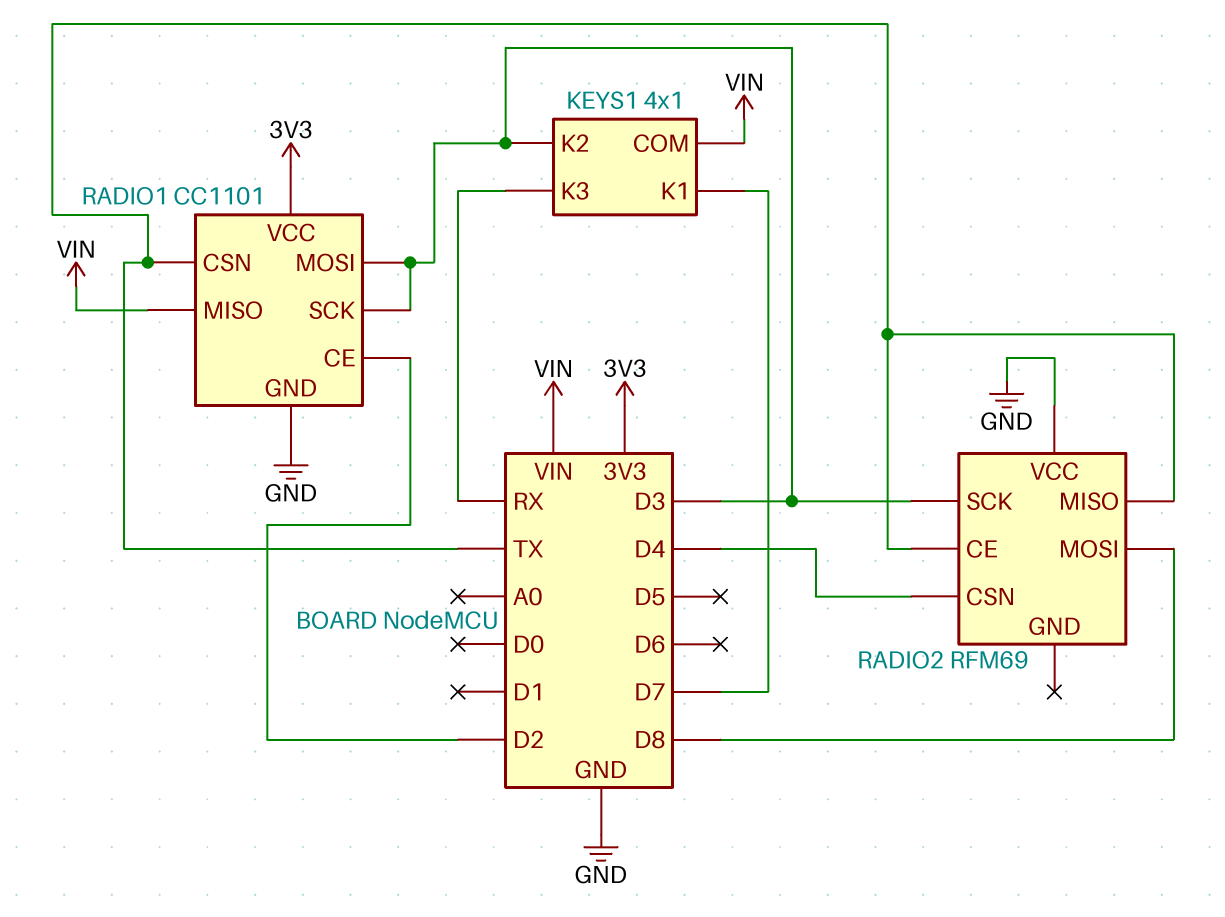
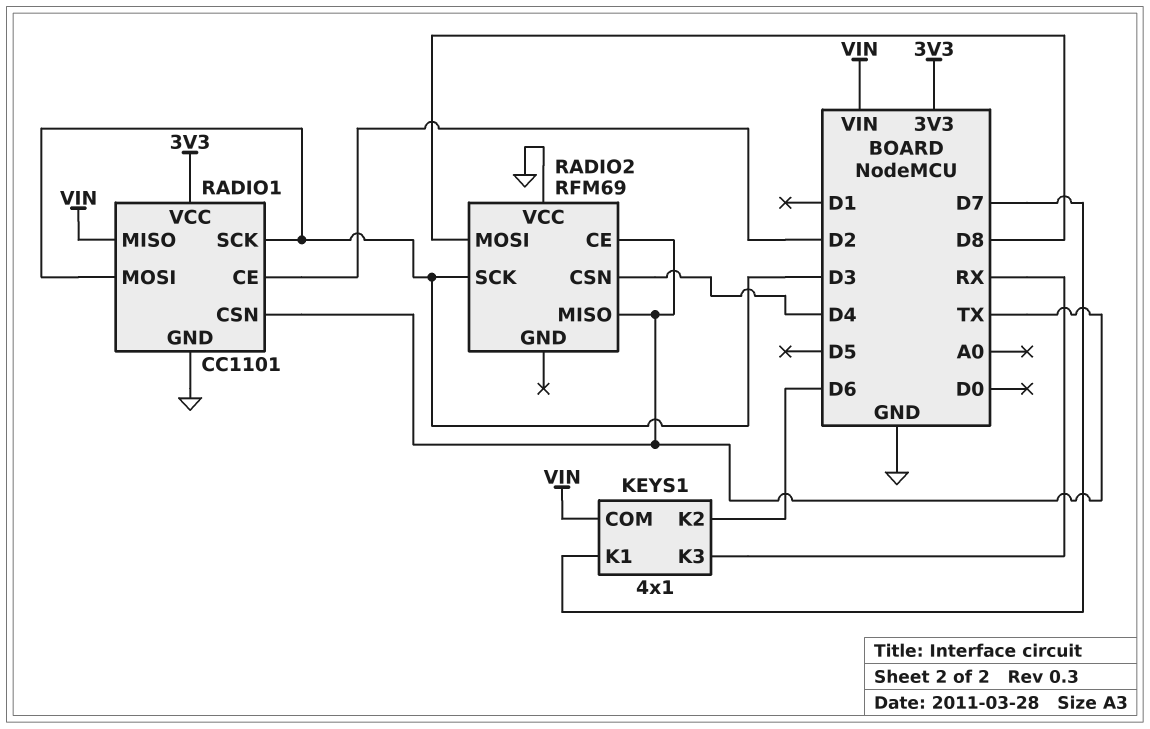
KEYS1 pin K2: D3 -> D6

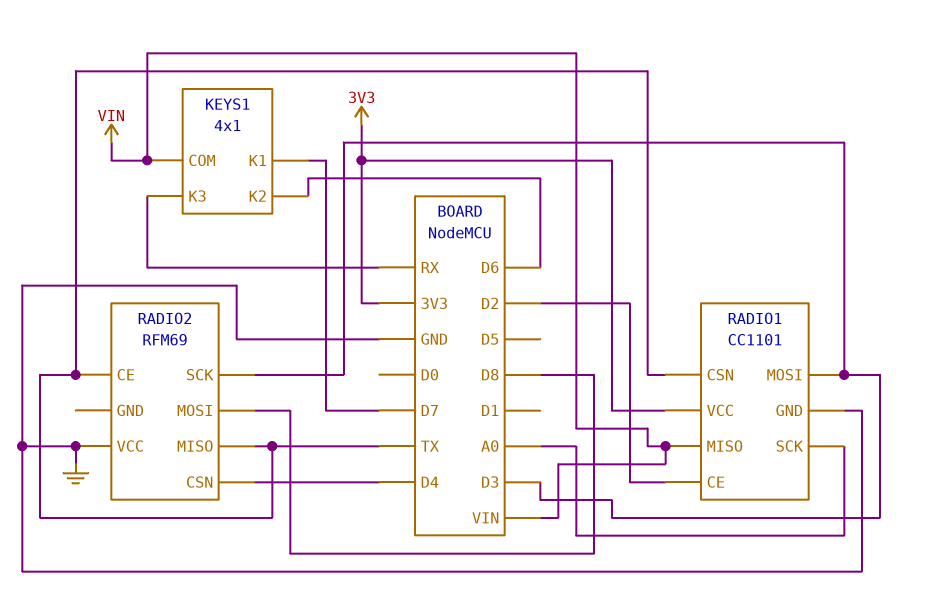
RADIO1 pin SCK: D3 -> A0

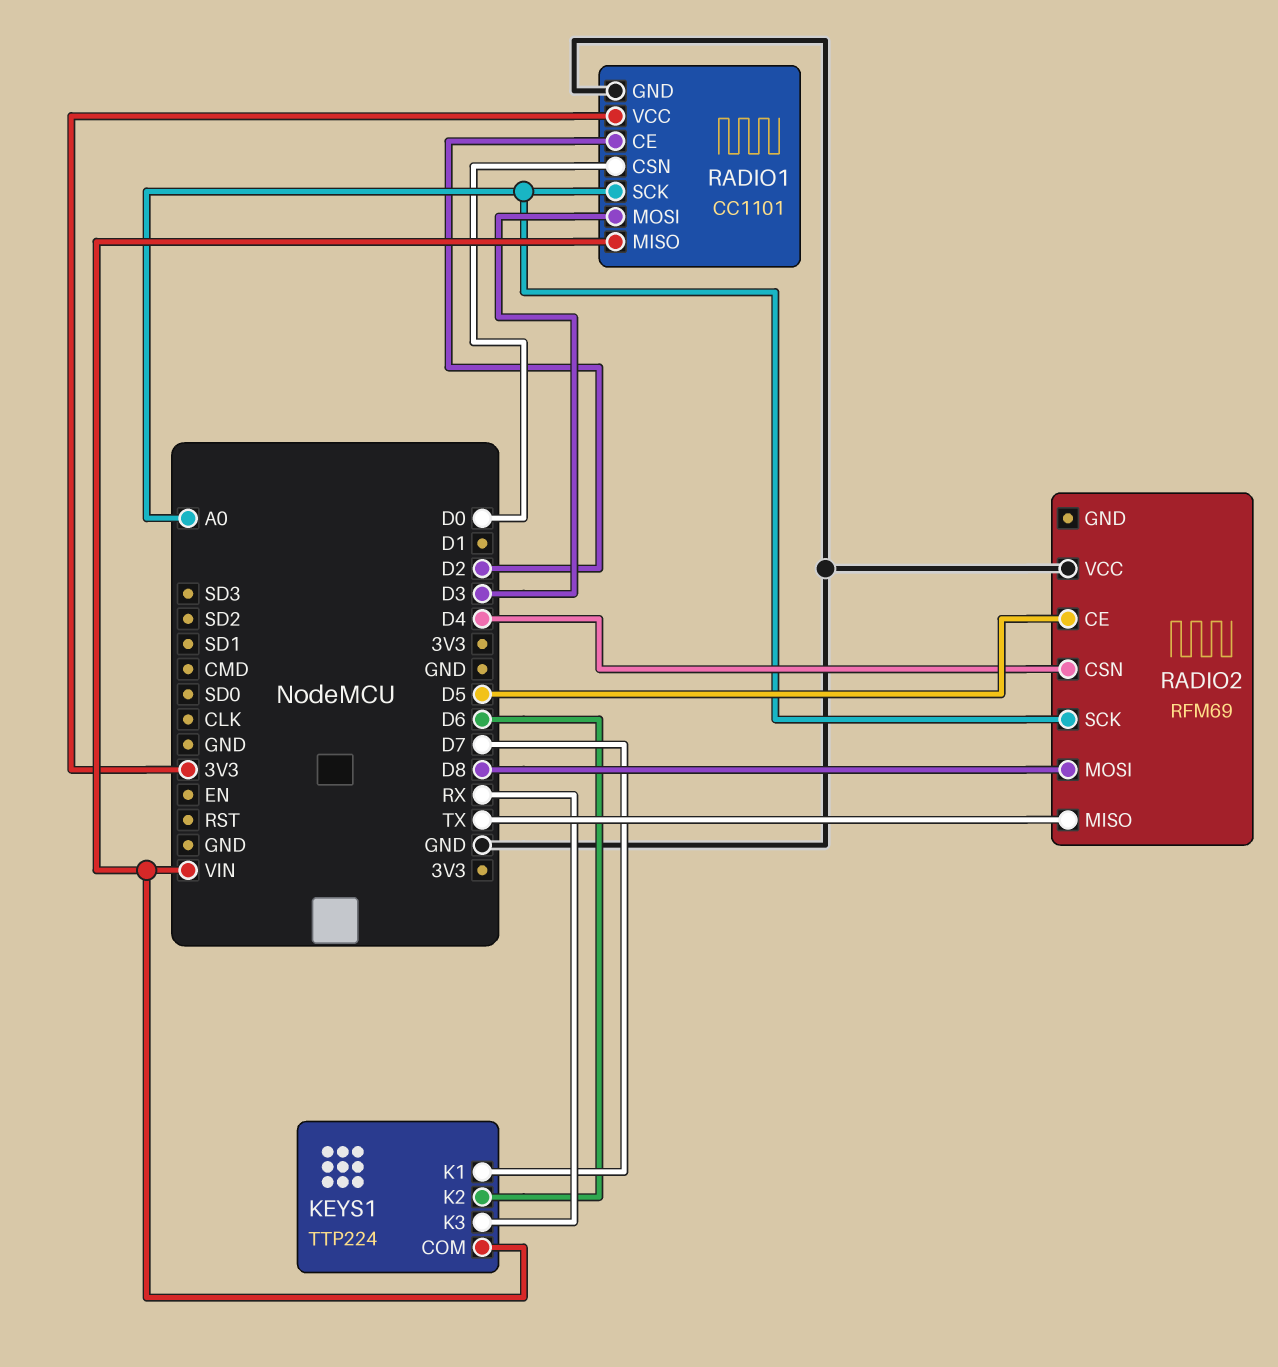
KEYS1: 4x1 -> TTP224
RADIO1 pin CSN: TX -> D0
RADIO2 pin CE: TX -> D5
RADIO2 pin SCK: D3 -> A0

